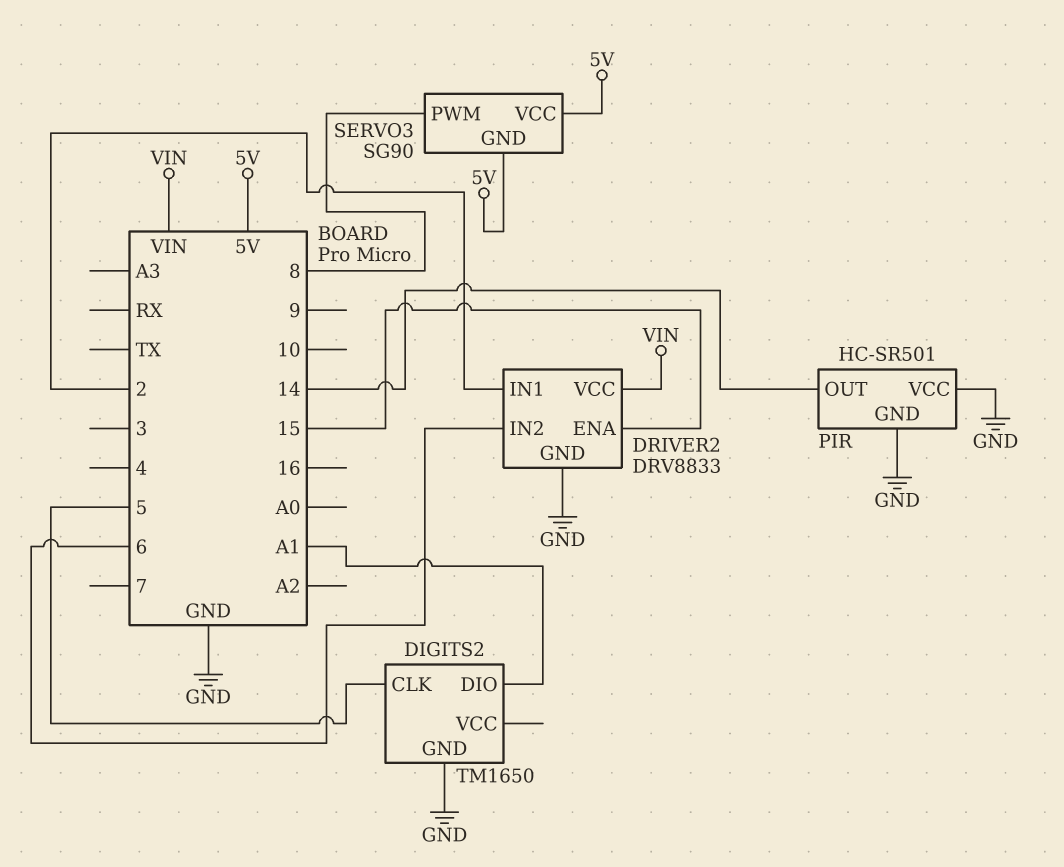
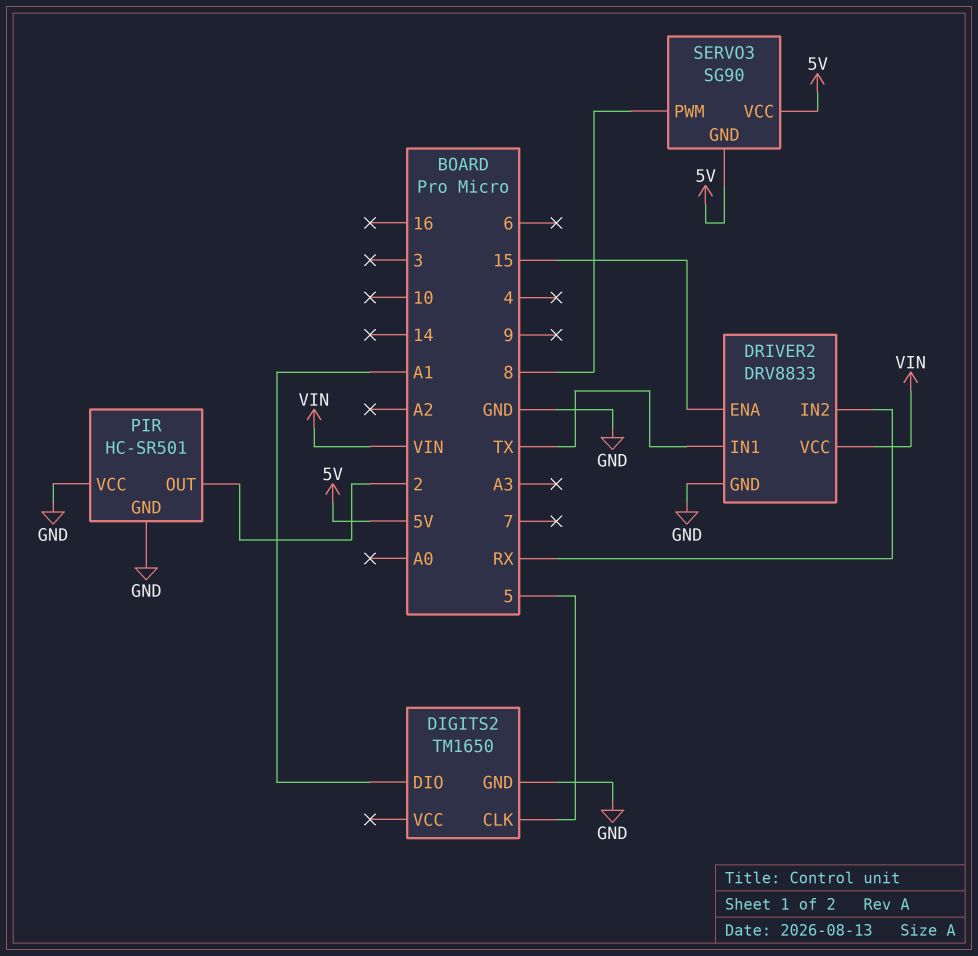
DRIVER2 pin IN1: 2 -> TX
DRIVER2 pin IN2: 6 -> RX
PIR pin OUT: 14 -> 2

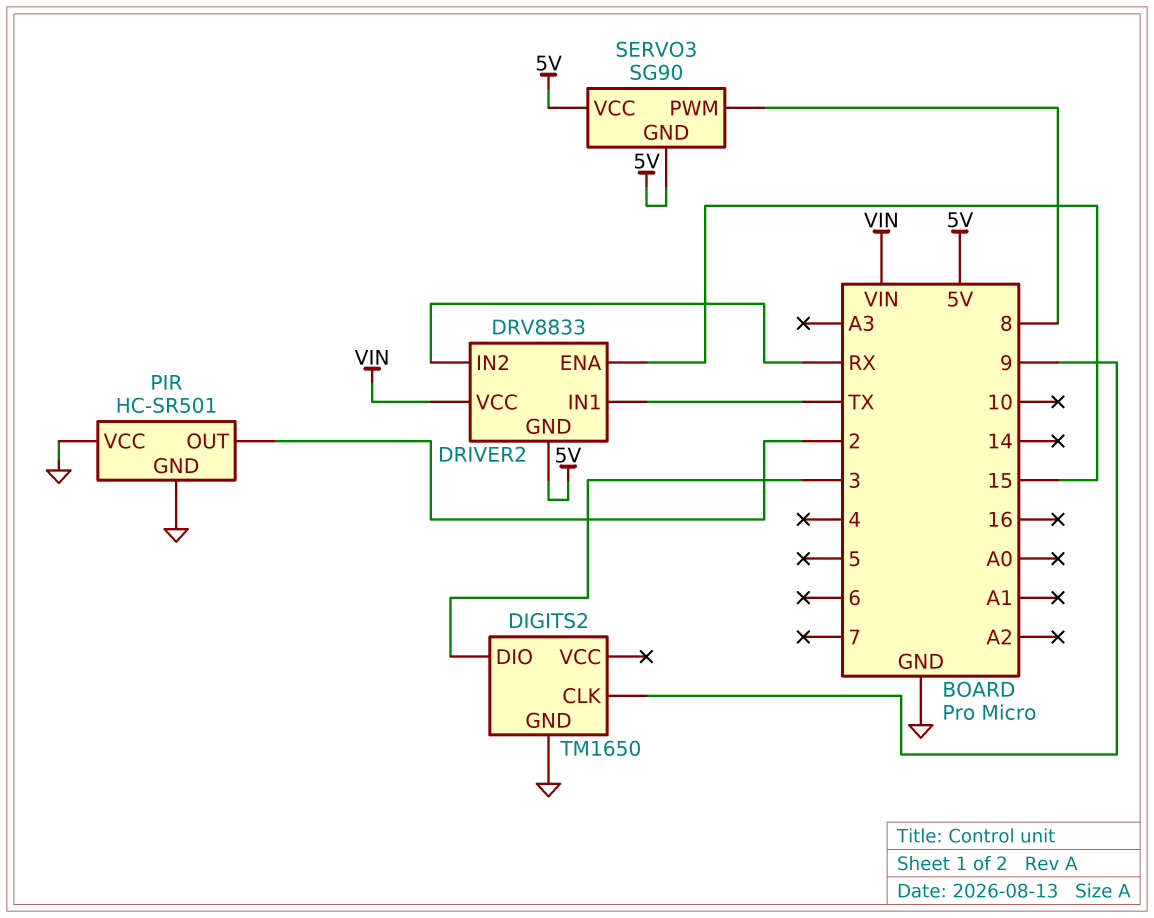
DIGITS2 pin CLK: 5 -> 9
DIGITS2 pin DIO: A1 -> 3
DRIVER2 pin GND: GND -> 5V

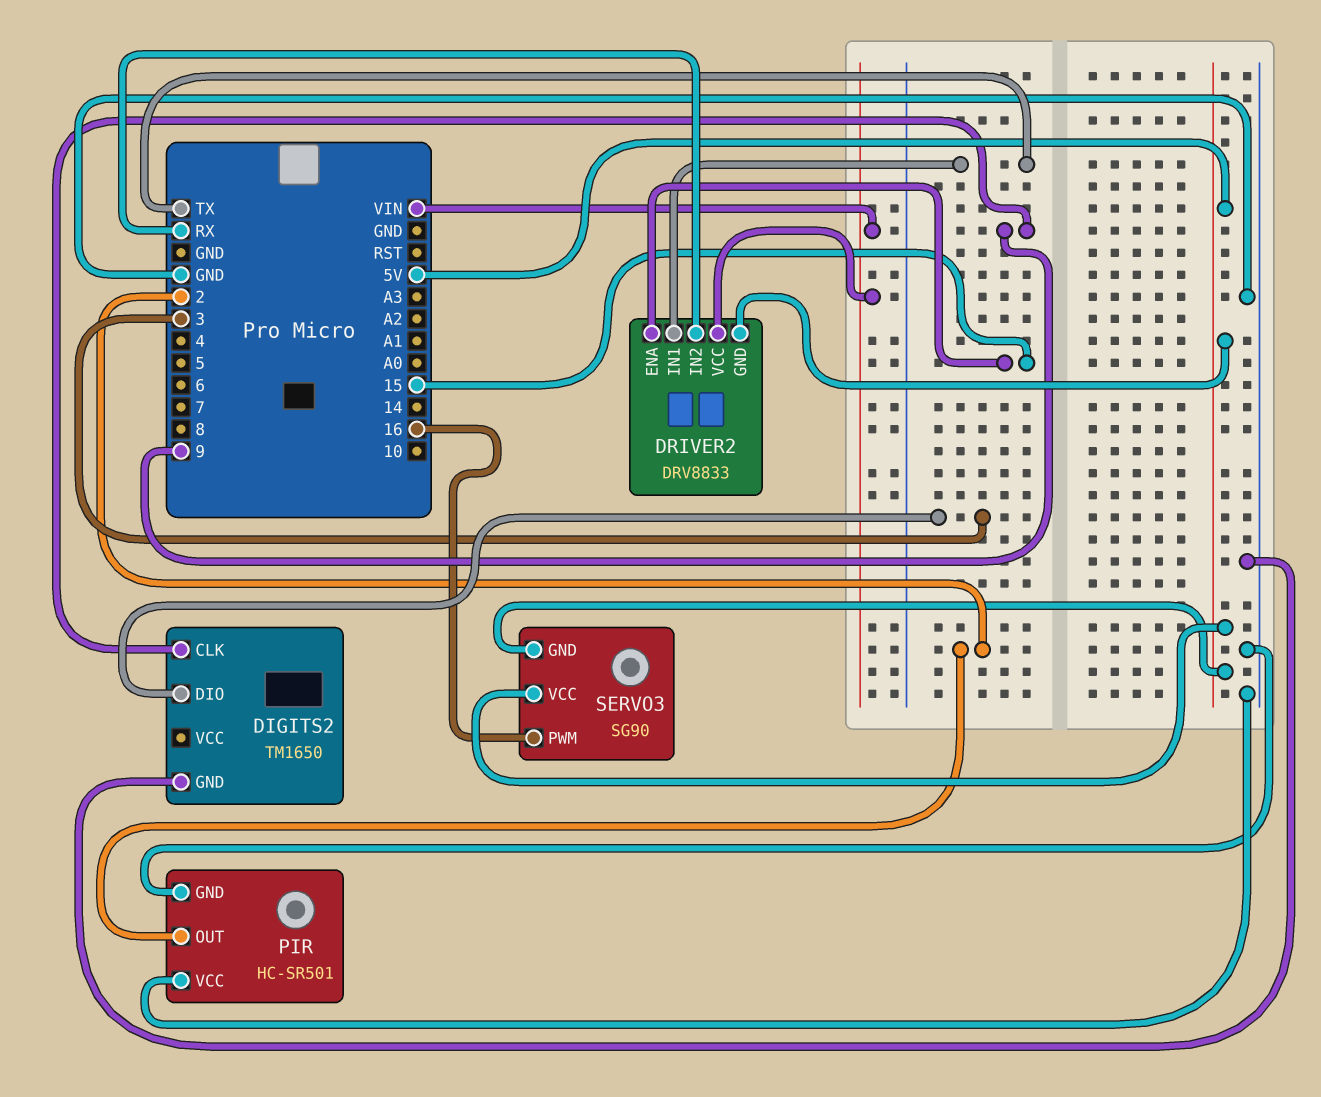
SERVO3 pin PWM: 8 -> 16

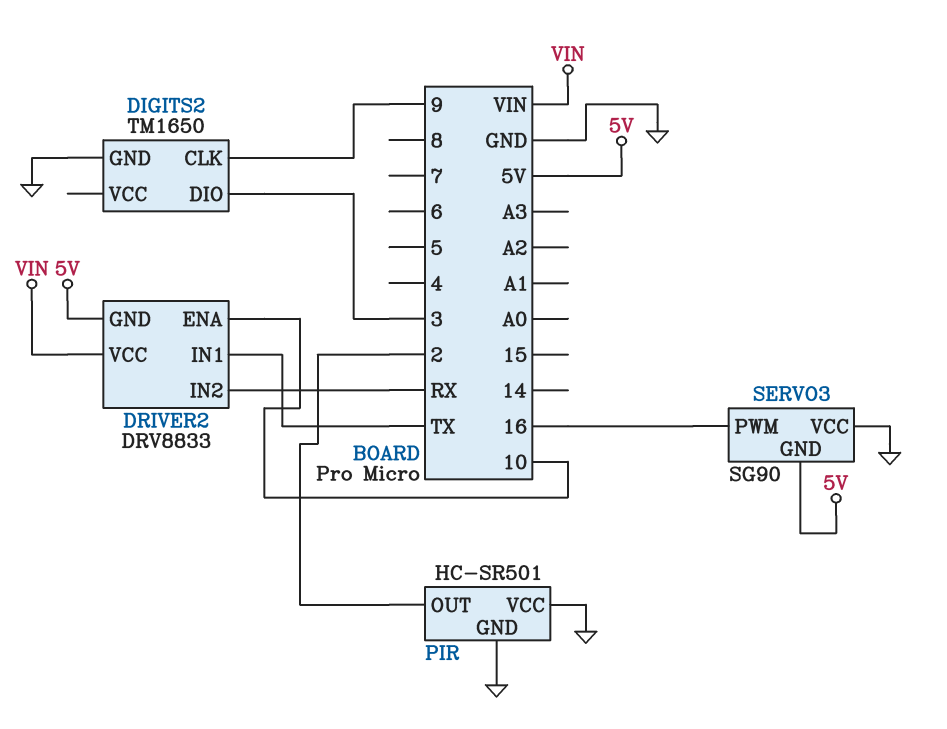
DRIVER2 pin ENA: 15 -> 10
SERVO3 pin VCC: 5V -> GND

